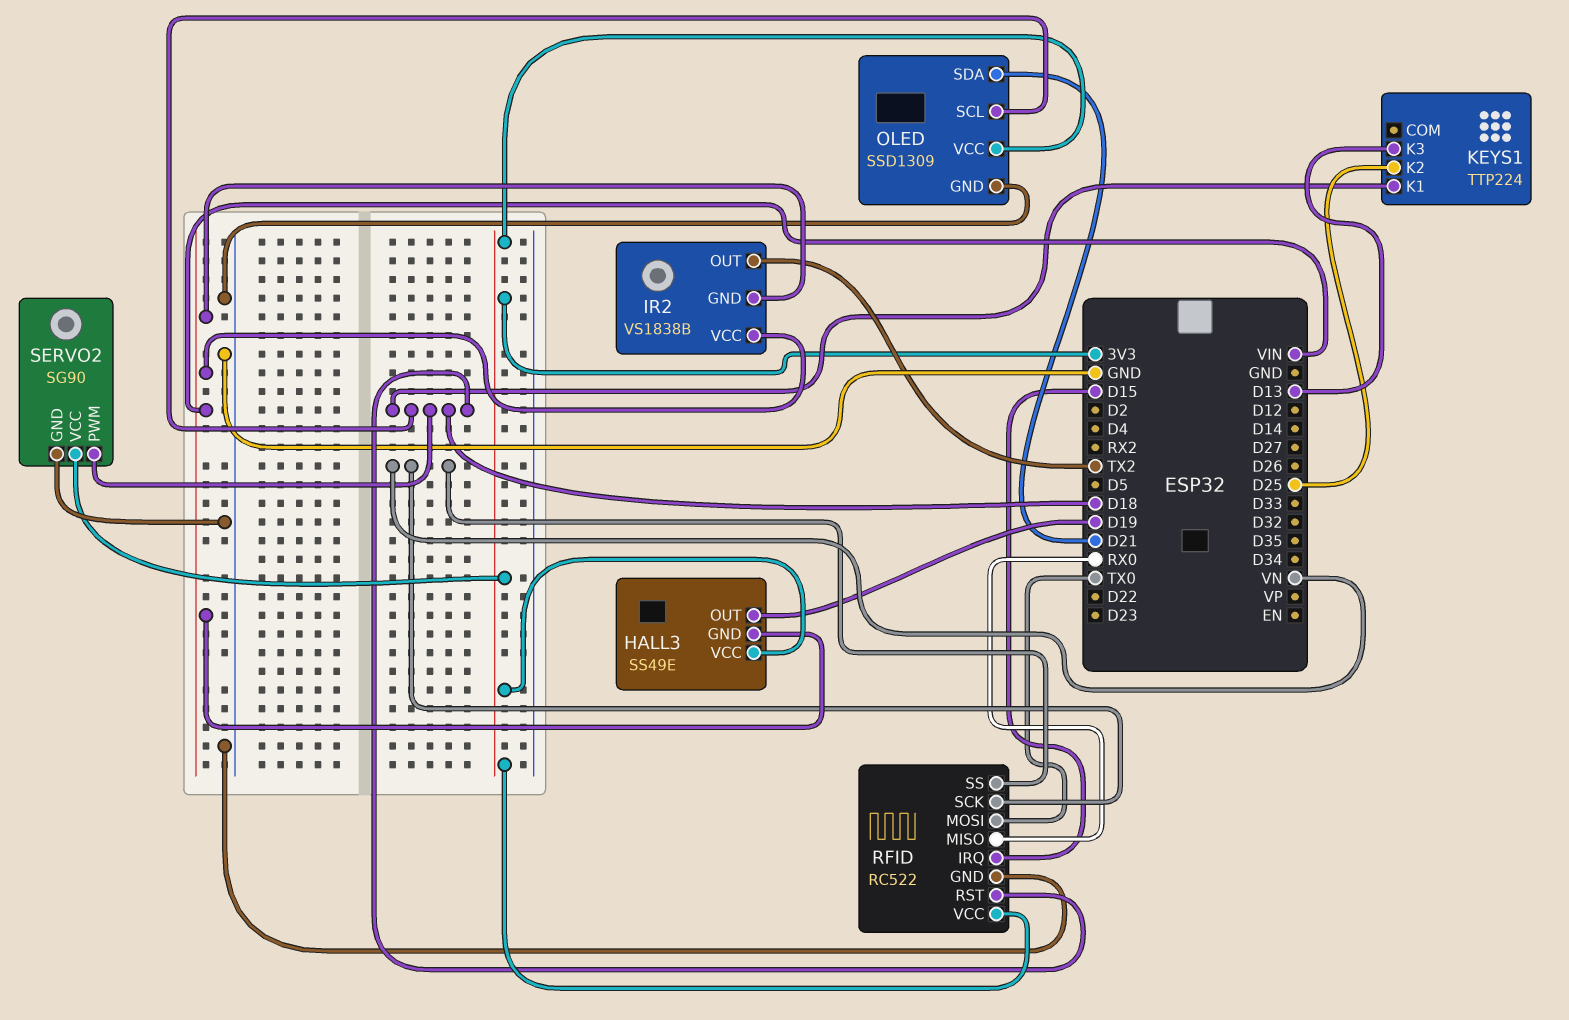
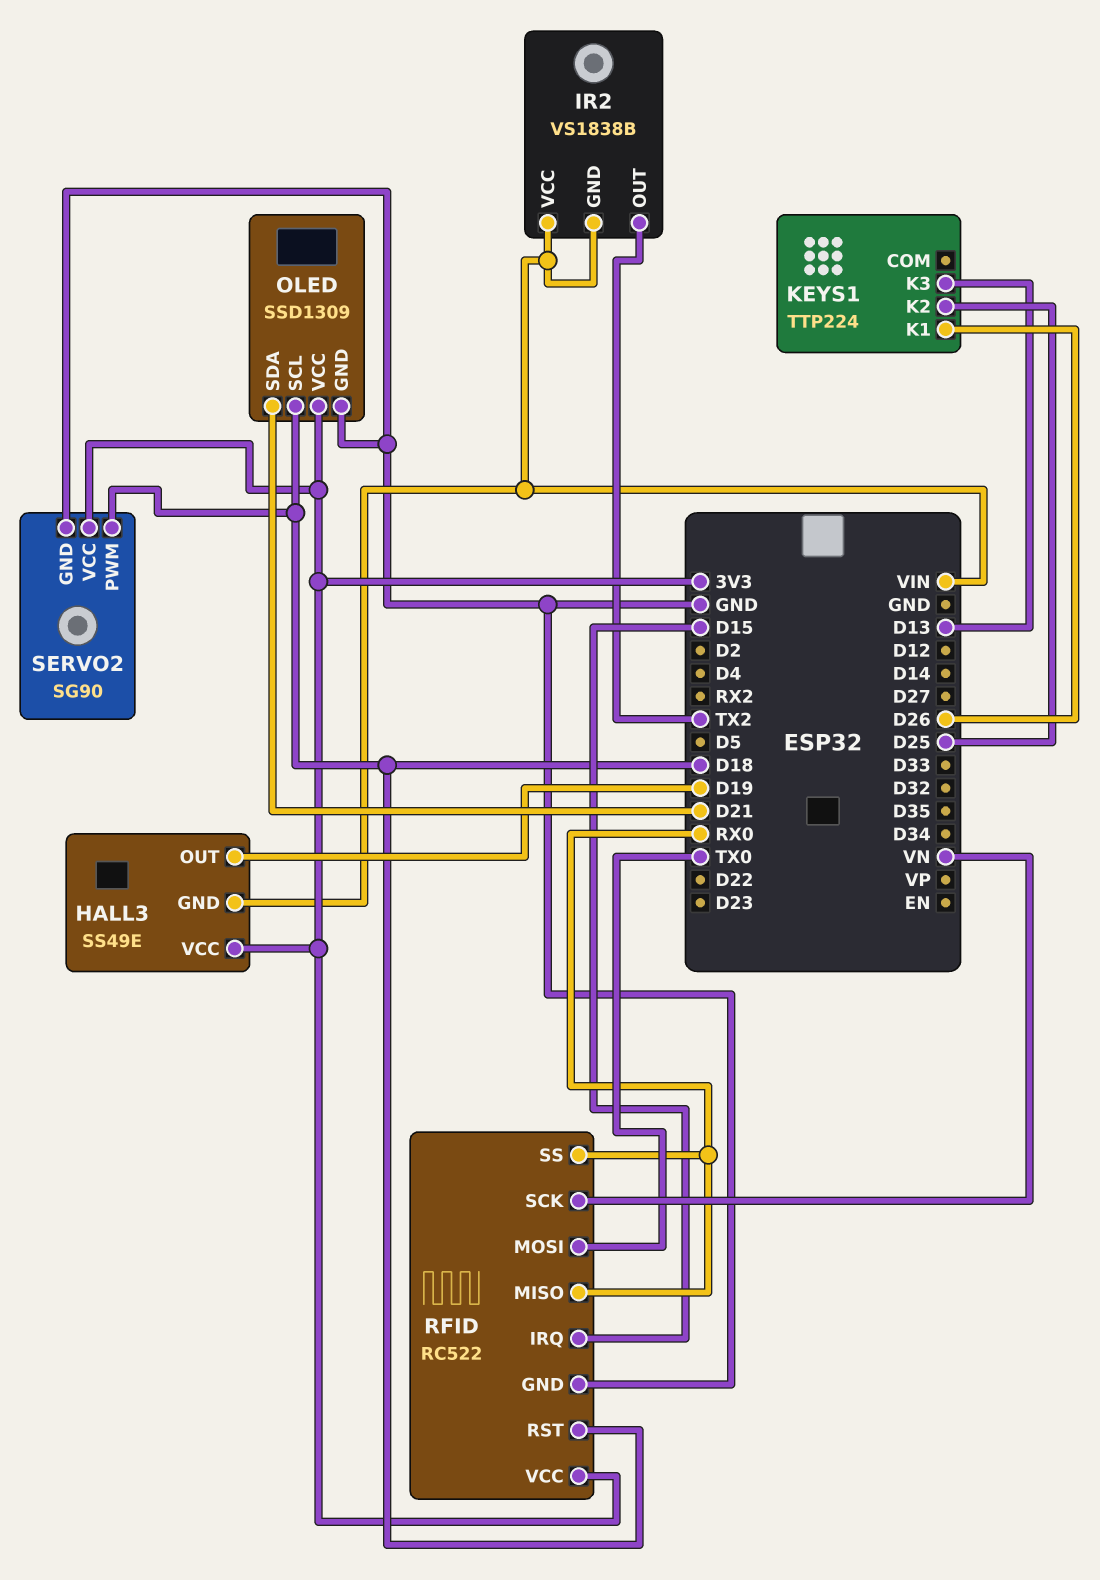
KEYS1 pin K1: D18 -> D26
RFID pin SS: VN -> RX0

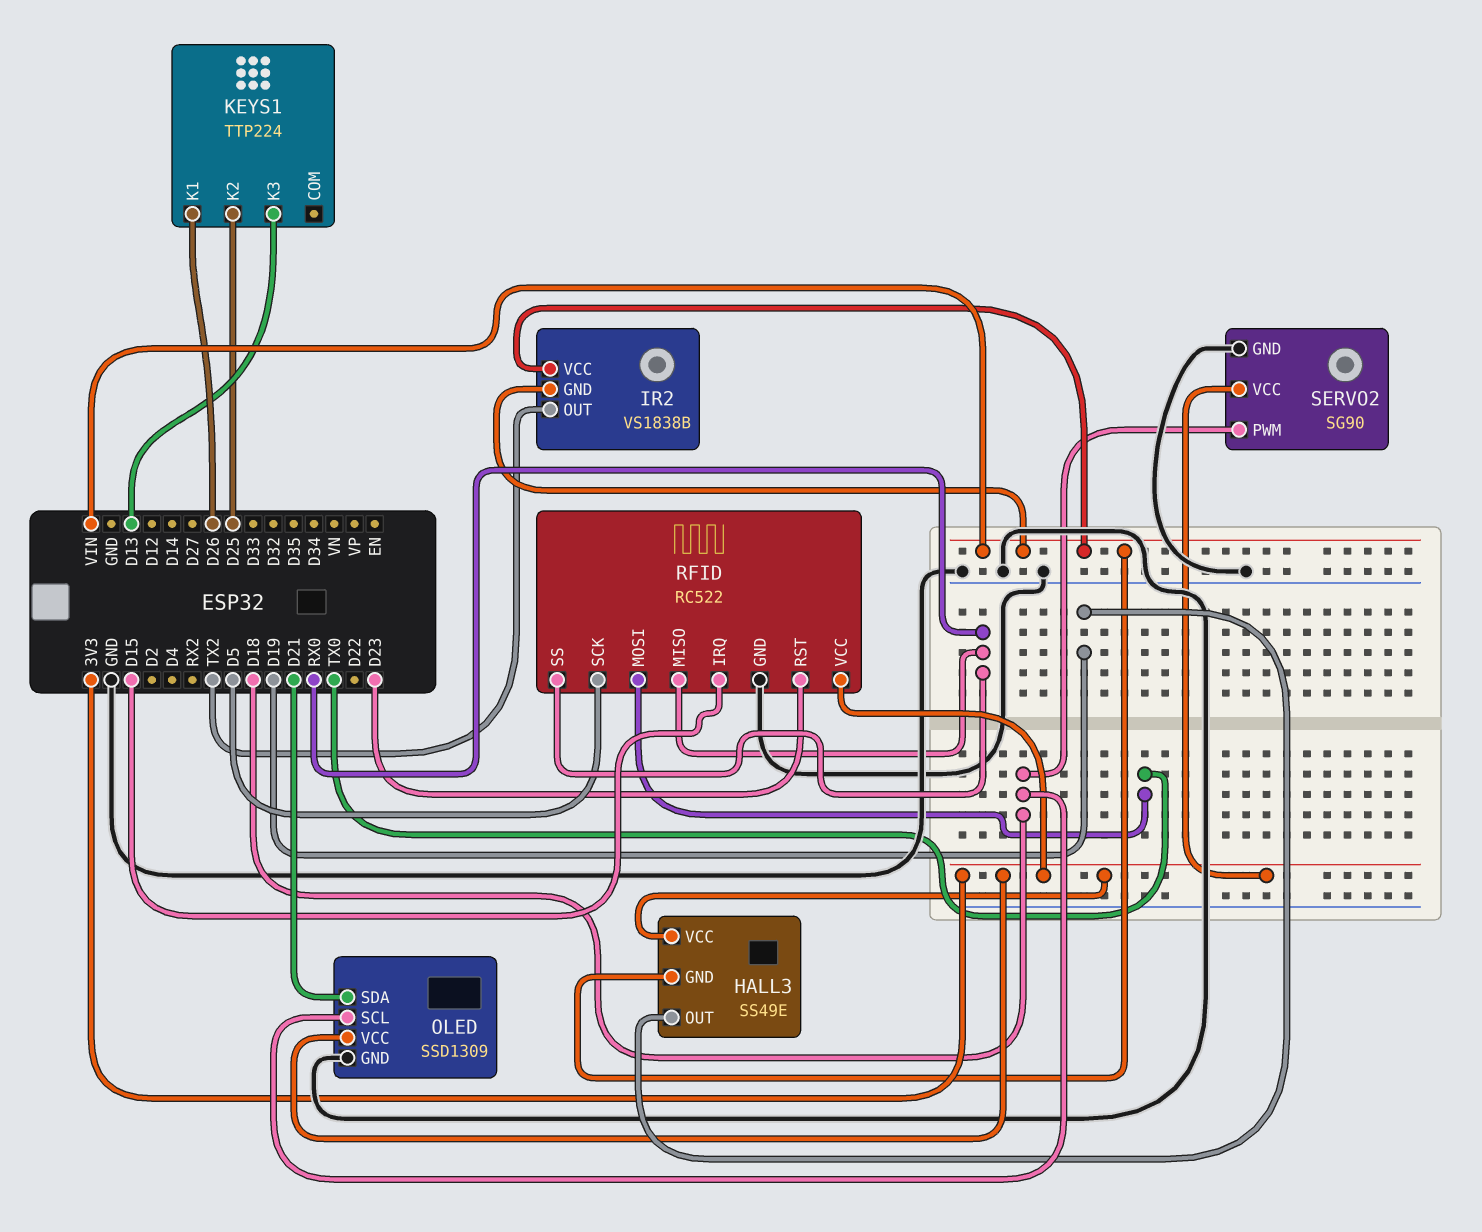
RFID pin RST: D18 -> D23
RFID pin SCK: VN -> D5

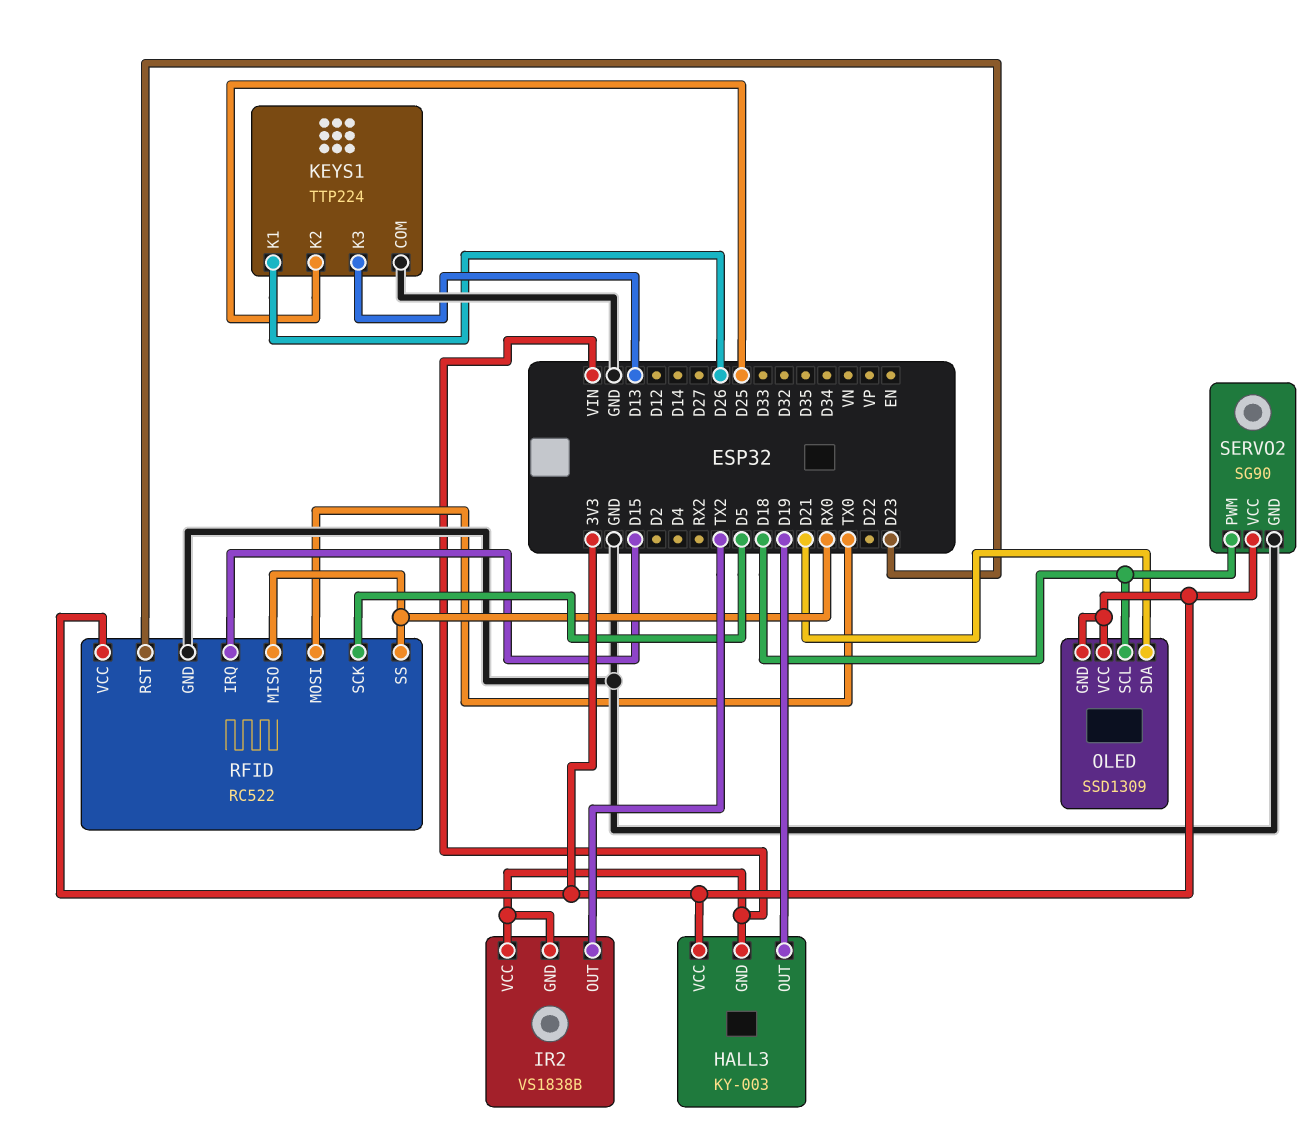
HALL3: SS49E -> KY-003
KEYS1 pin COM: none -> GND
OLED pin GND: GND -> 3V3

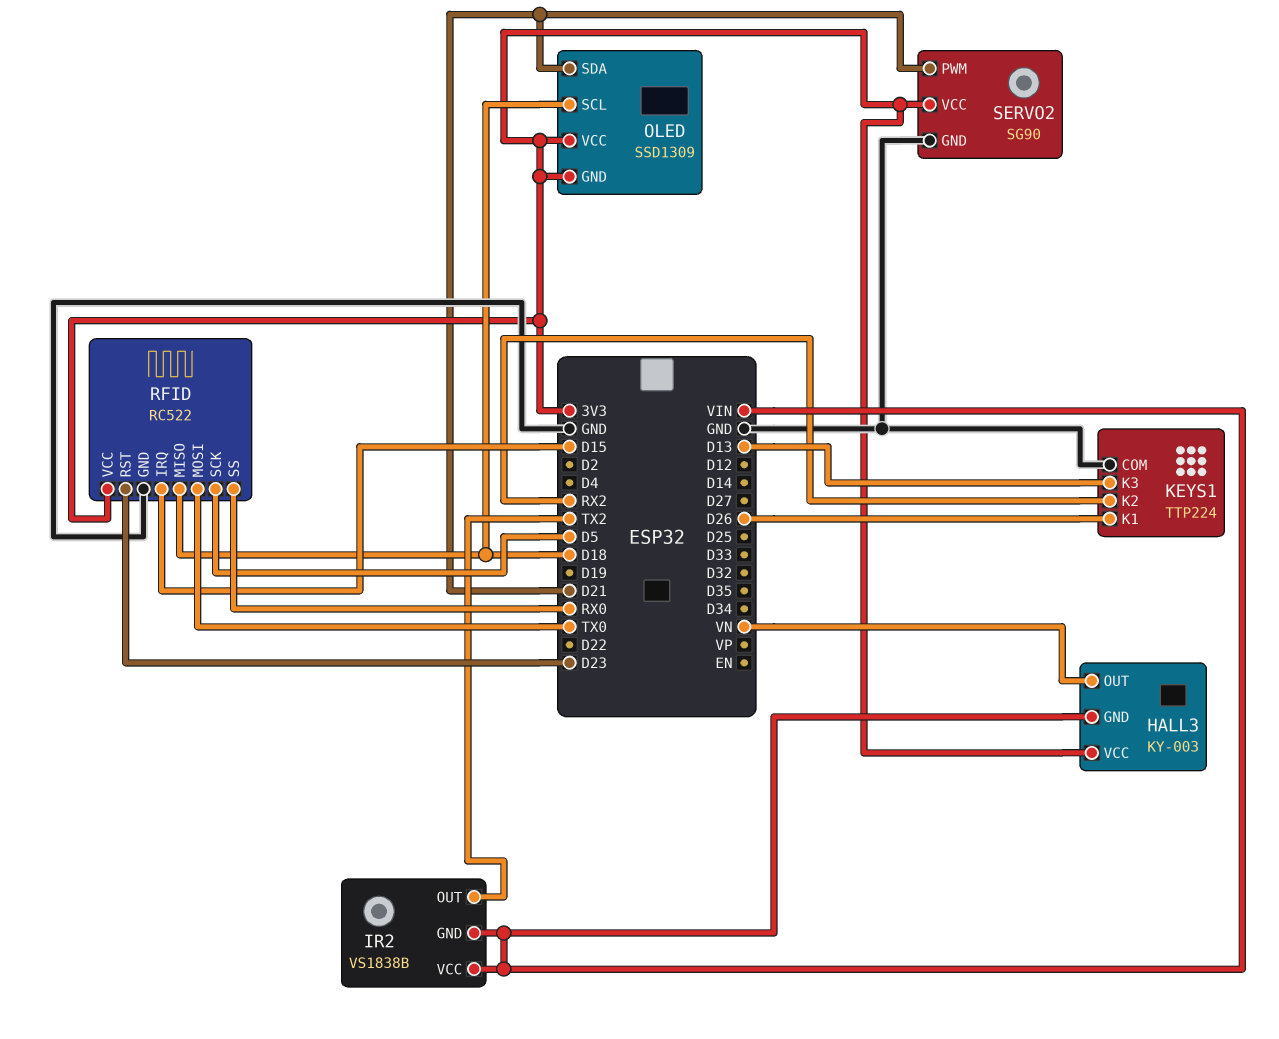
HALL3 pin OUT: D19 -> VN
KEYS1 pin K2: D25 -> RX2
RFID pin MISO: RX0 -> D18
SERVO2 pin PWM: D18 -> D21

